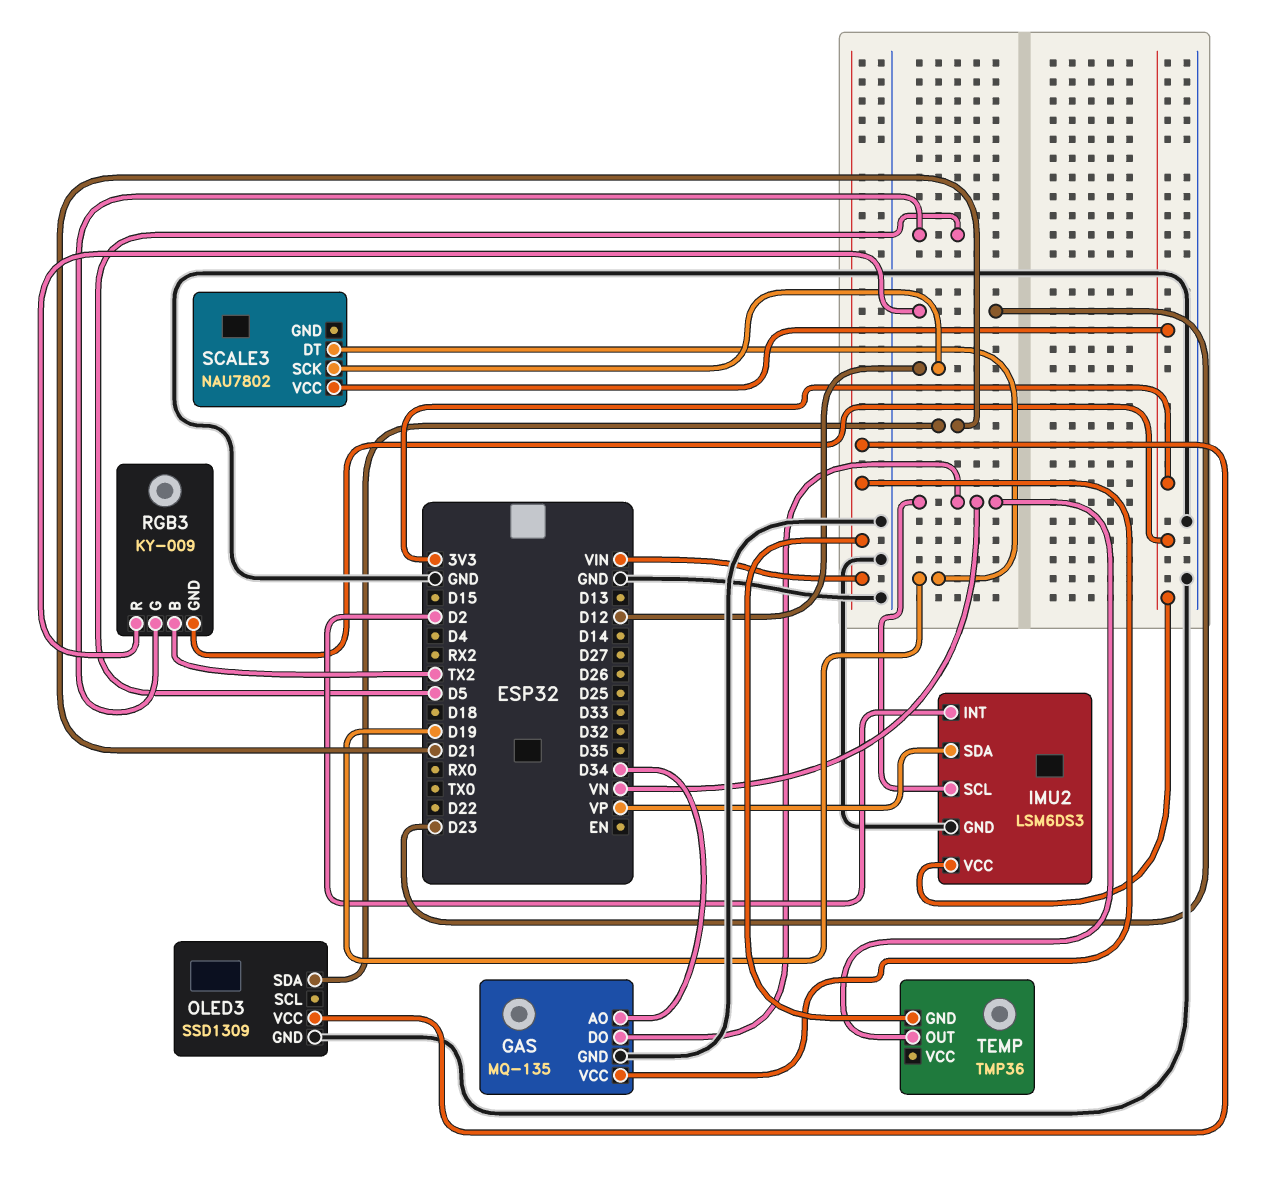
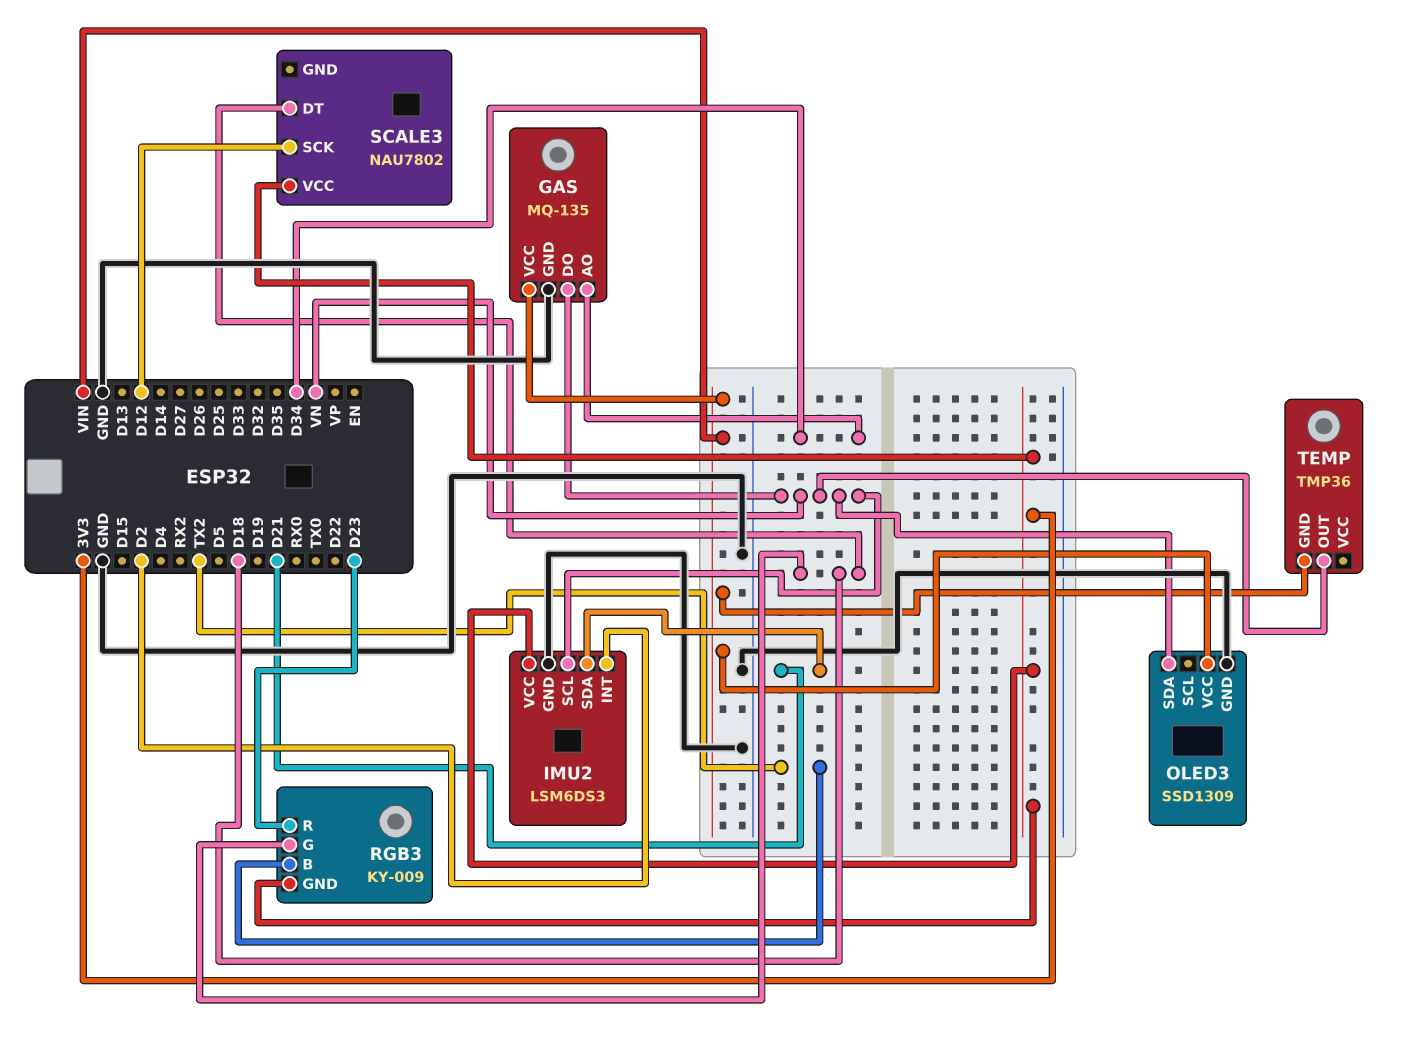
IMU2 pin SDA: VP -> D21
OLED3 pin SDA: D21 -> VN
RGB3 pin G: D5 -> D18
SCALE3 pin DT: D19 -> D18

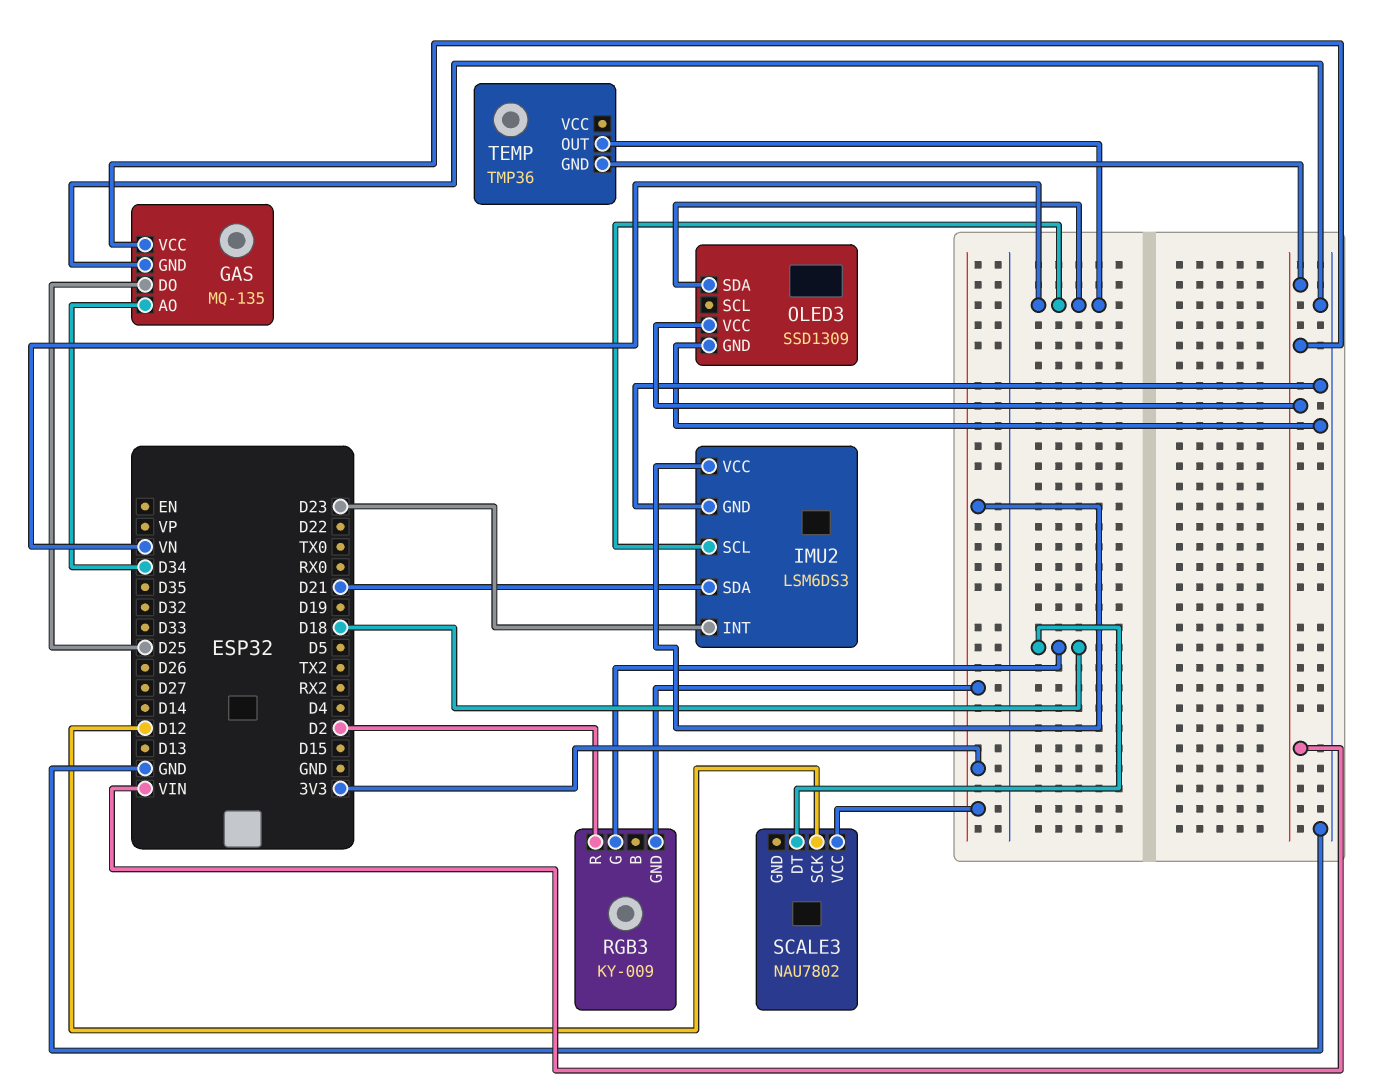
GAS pin DO: VN -> D25
IMU2 pin INT: D2 -> D23
RGB3 pin B: TX2 -> none
RGB3 pin R: D23 -> D2

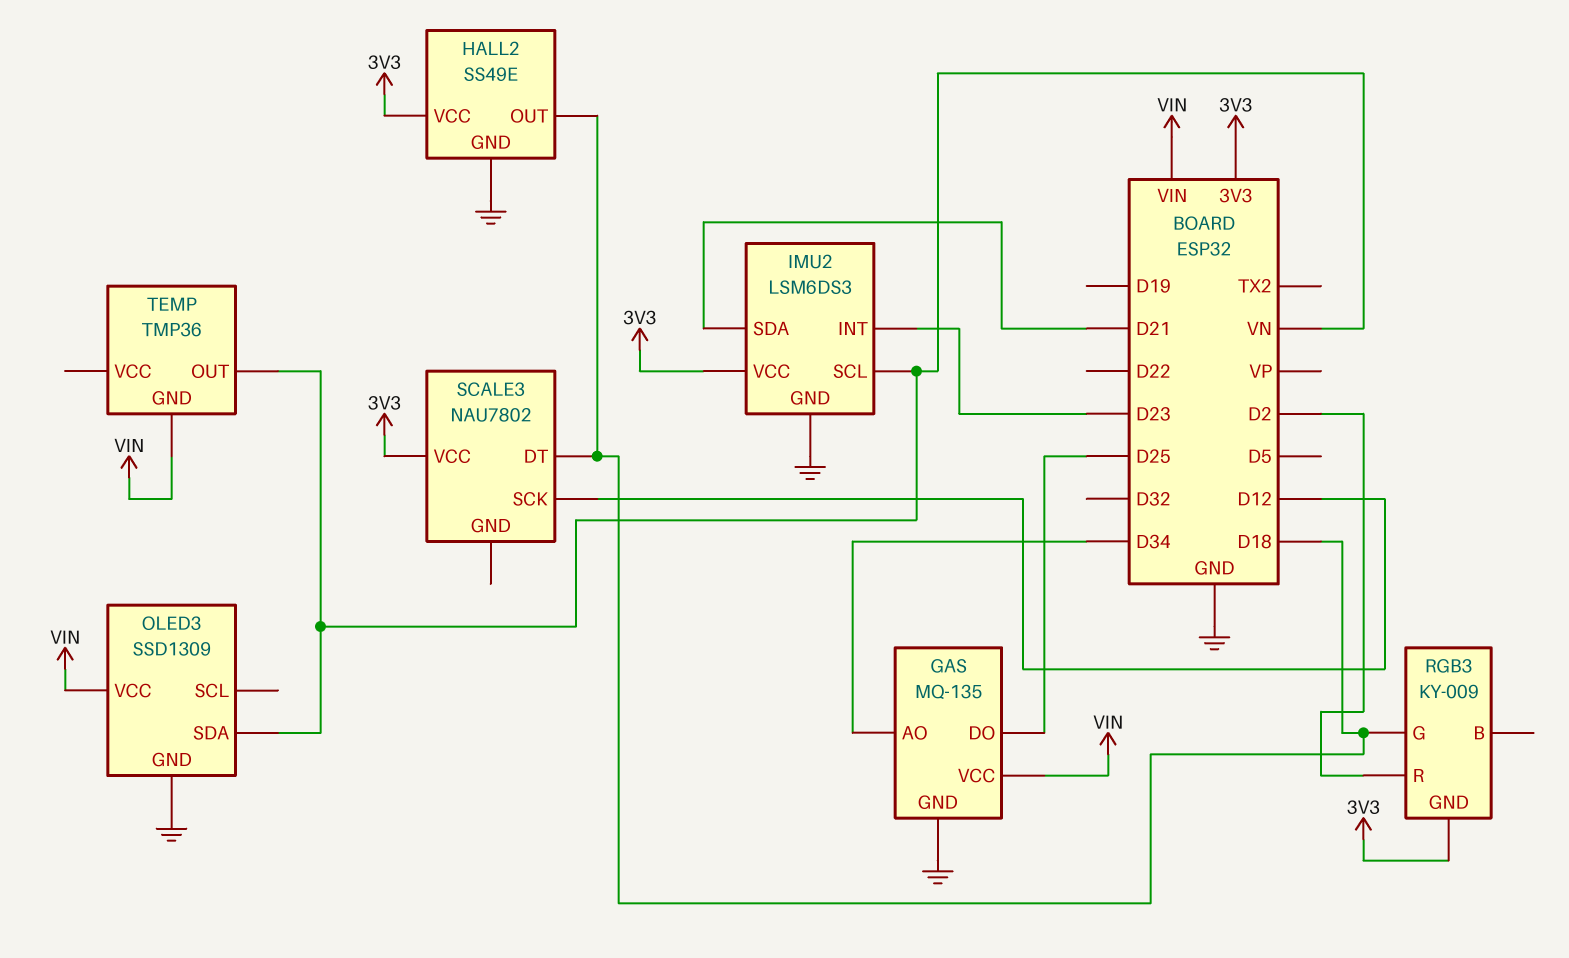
HALL2: none -> SS49E
HALL2 pin GND: none -> GND
HALL2 pin OUT: none -> D18
HALL2 pin VCC: none -> 3V3

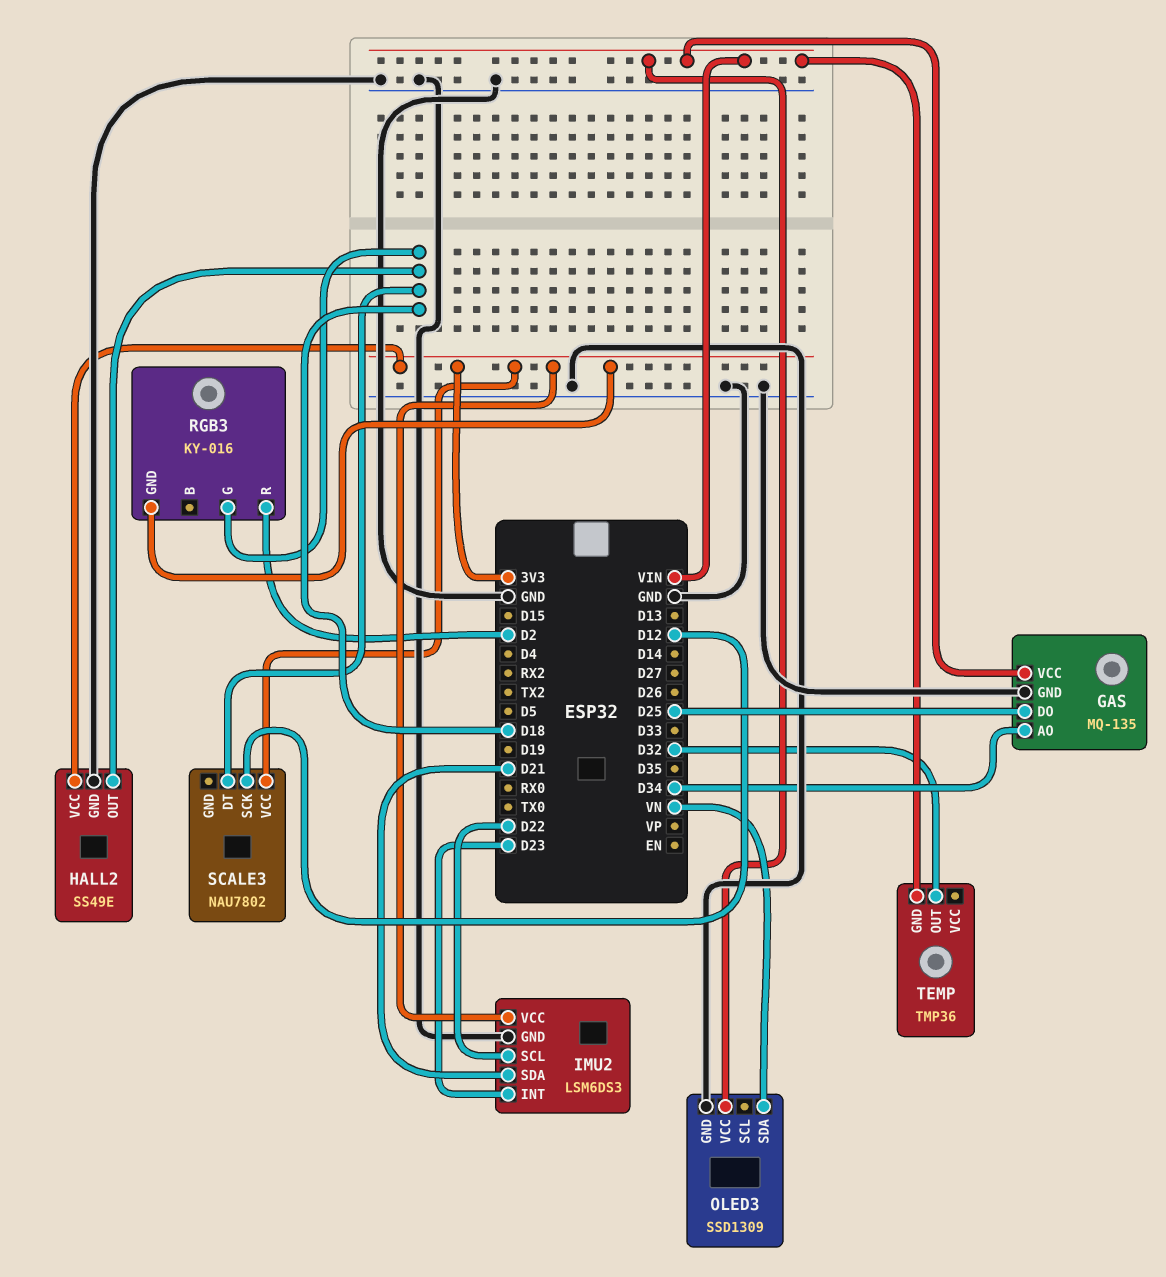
IMU2 pin SCL: VN -> D22
RGB3: KY-009 -> KY-016
TEMP pin OUT: VN -> D32

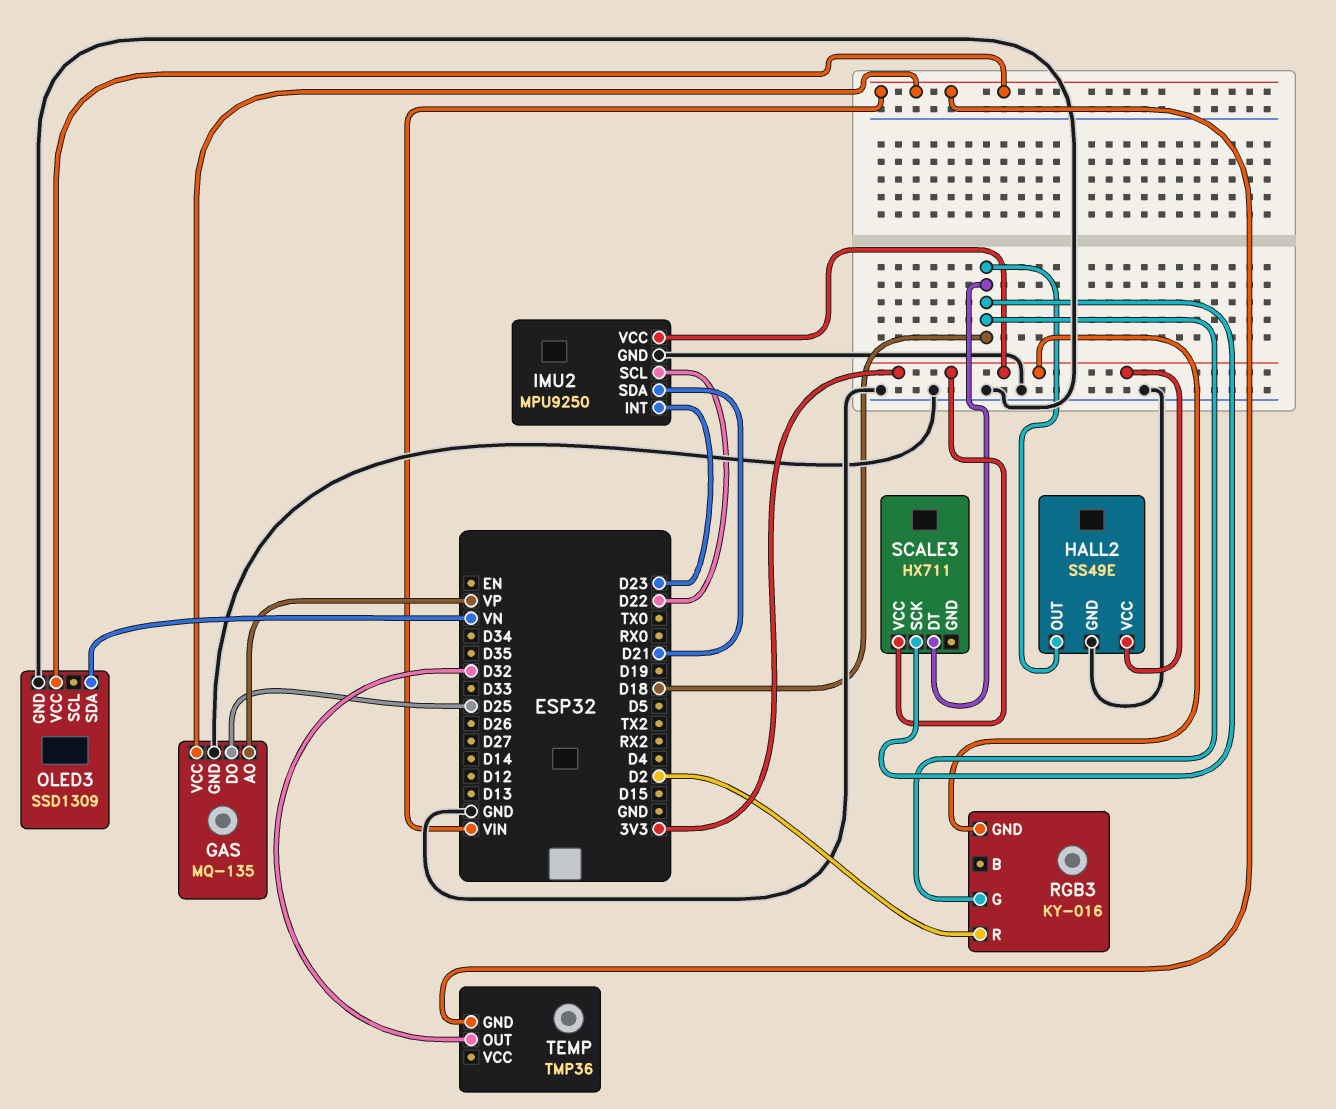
GAS pin AO: D34 -> VP
IMU2: LSM6DS3 -> MPU9250
SCALE3: NAU7802 -> HX711
SCALE3 pin SCK: D12 -> D18

